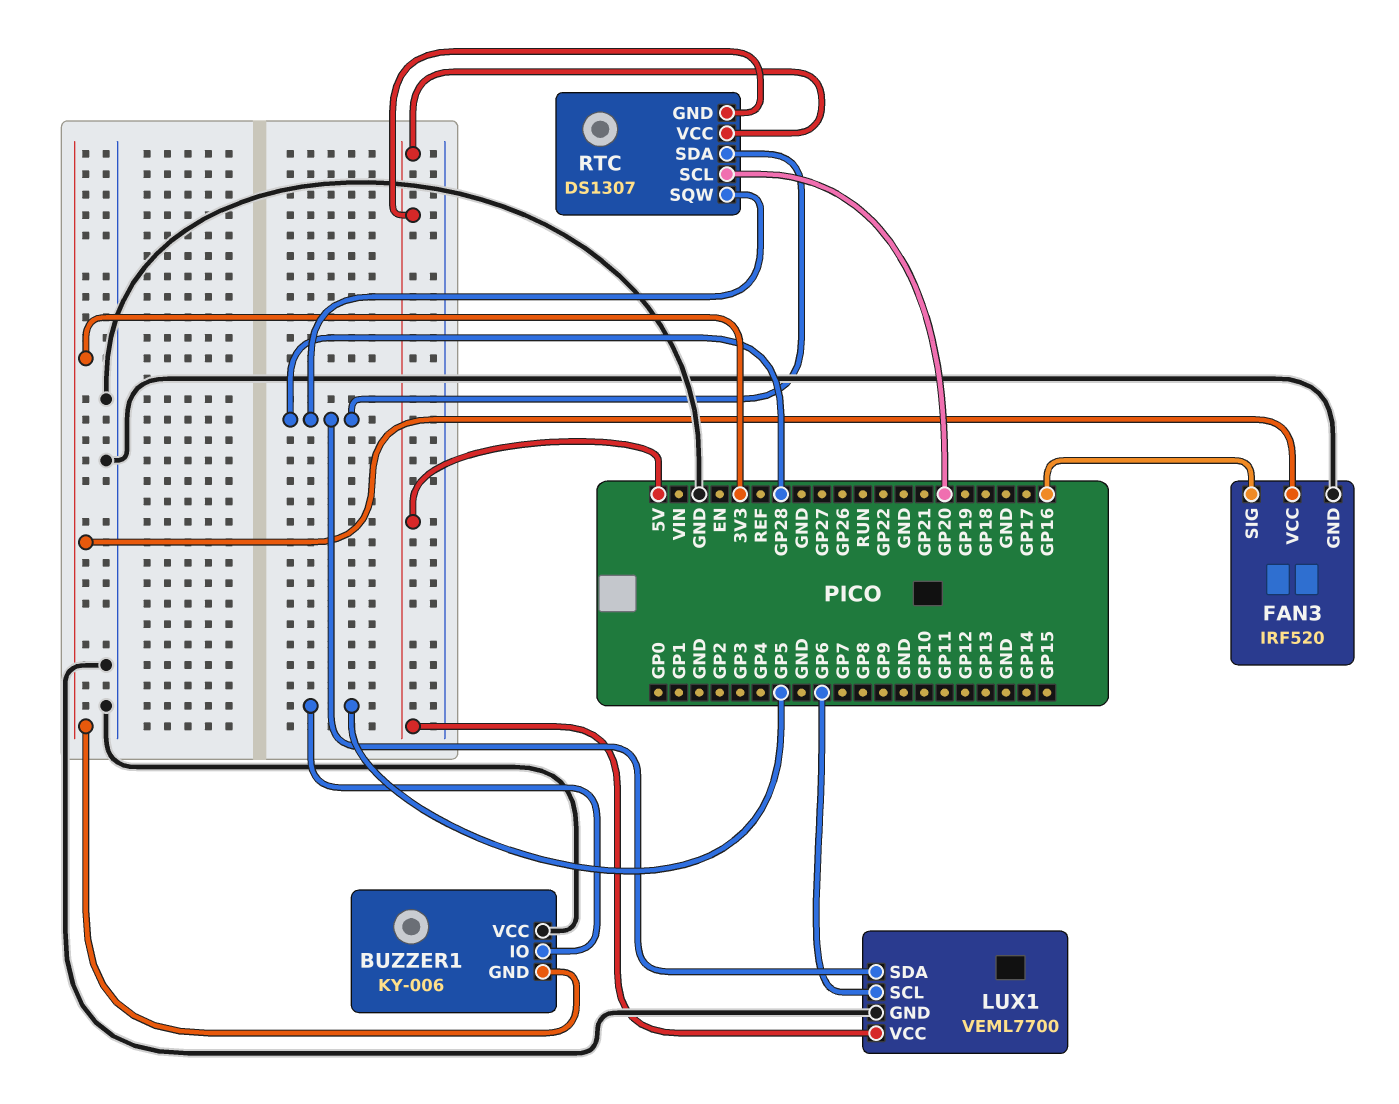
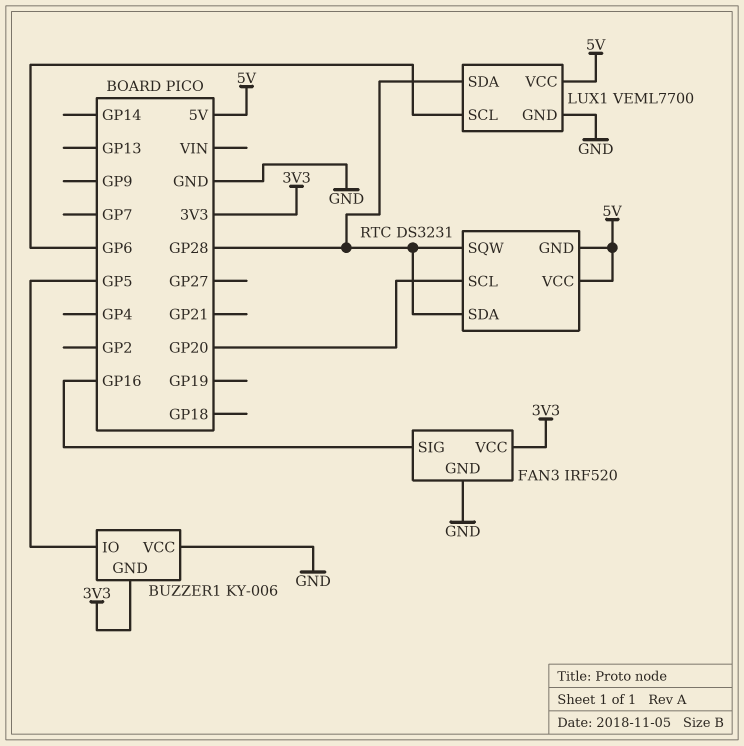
RTC: DS1307 -> DS3231

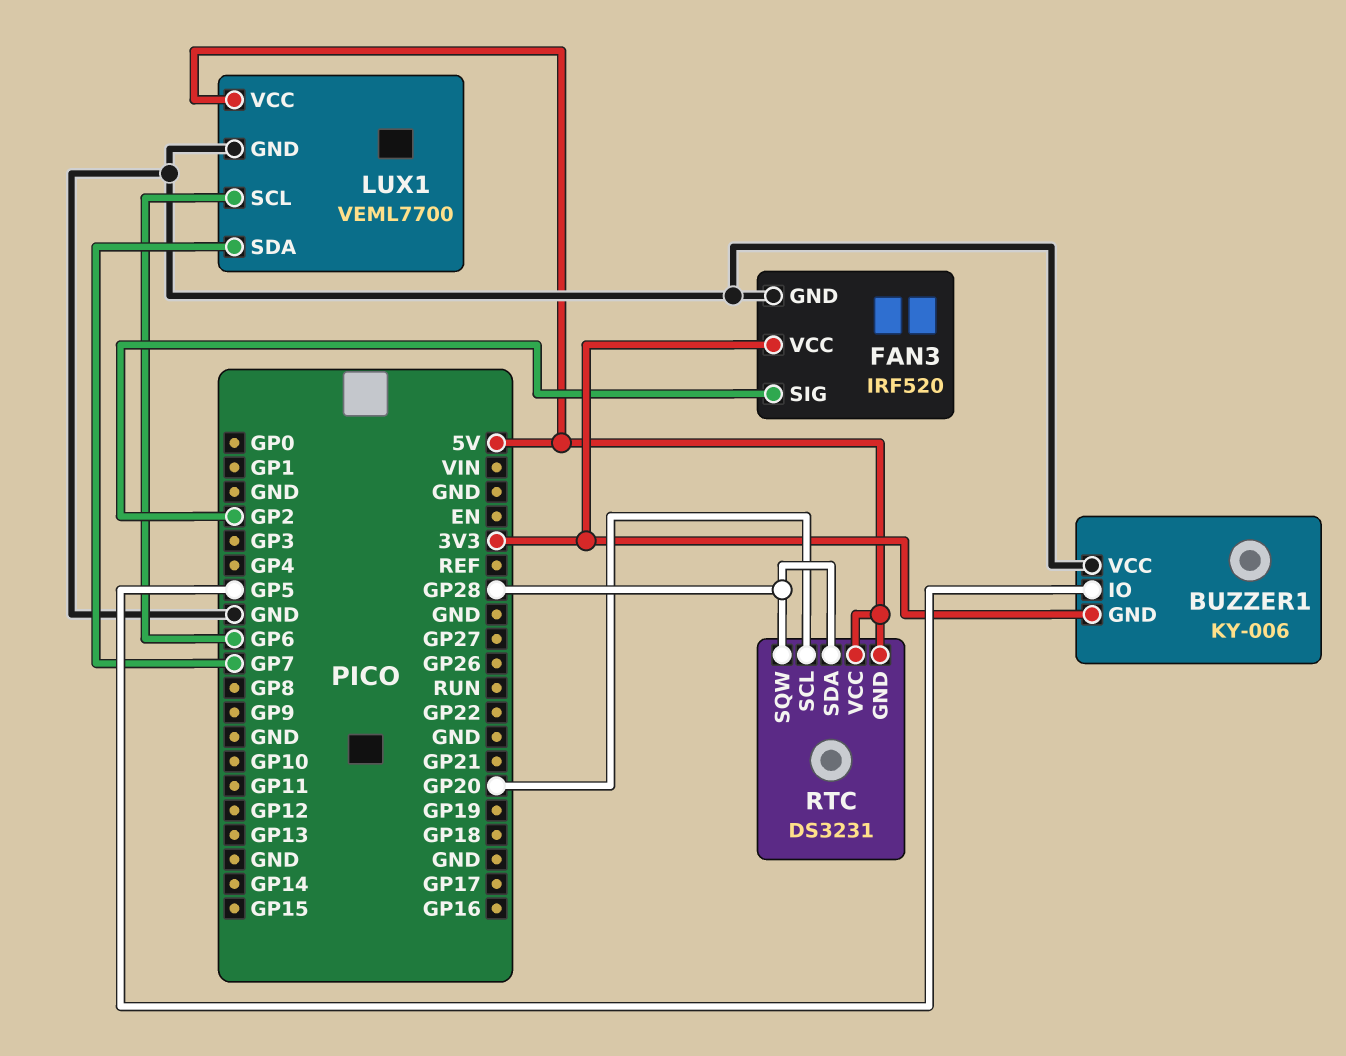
FAN3 pin SIG: GP16 -> GP2
LUX1 pin SDA: GP28 -> GP7

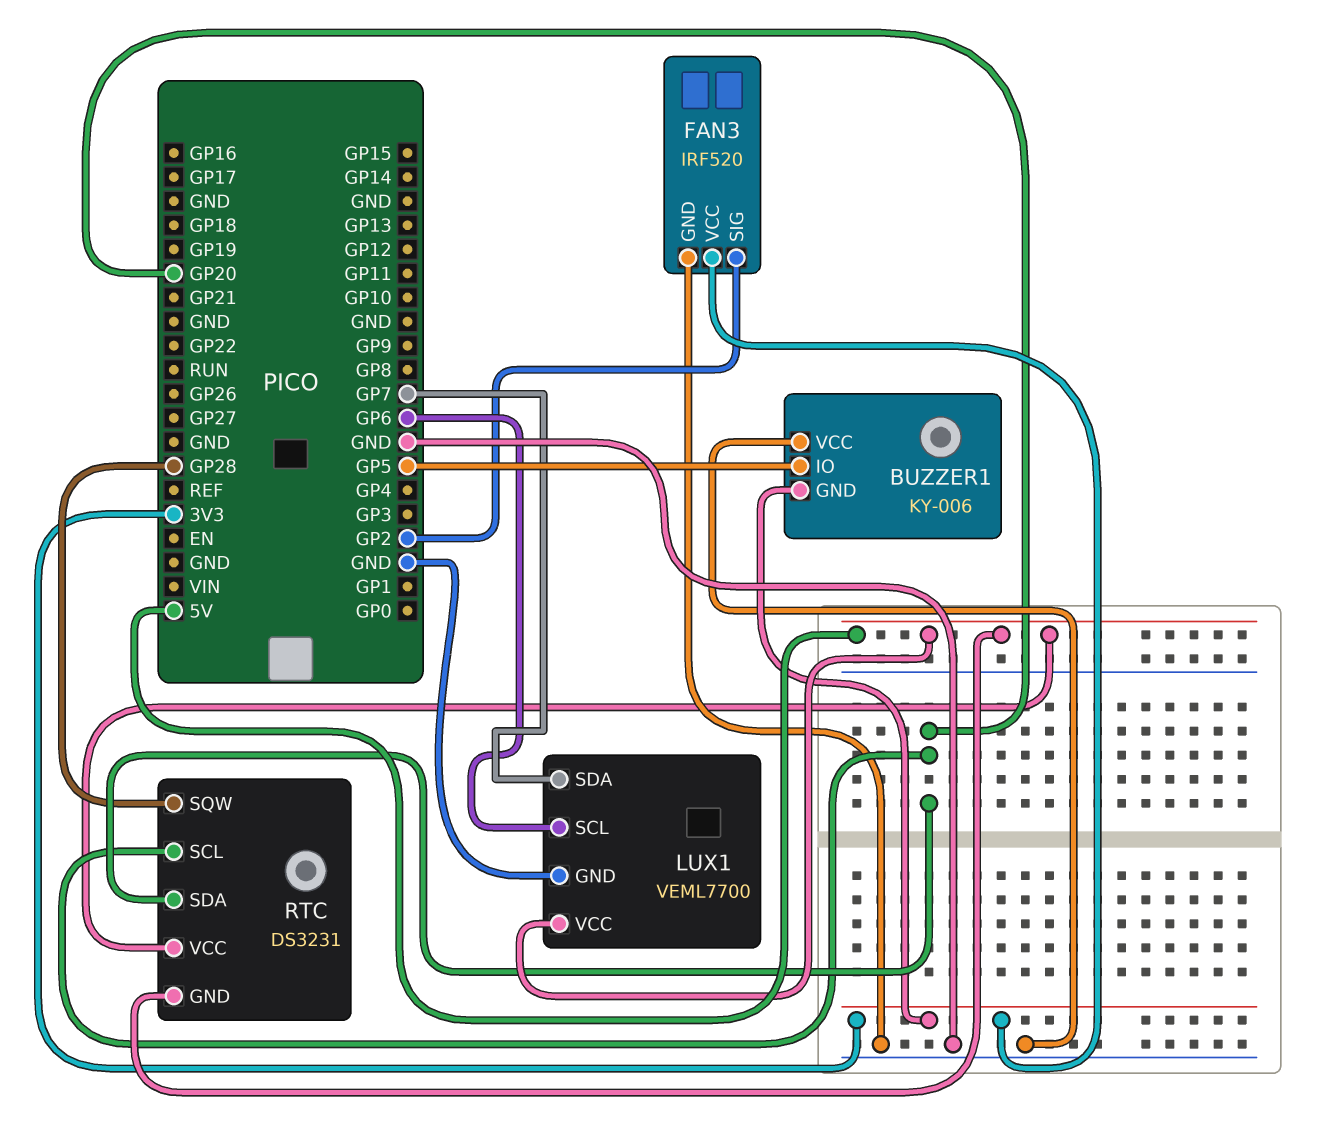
RTC pin SDA: GP28 -> GP20

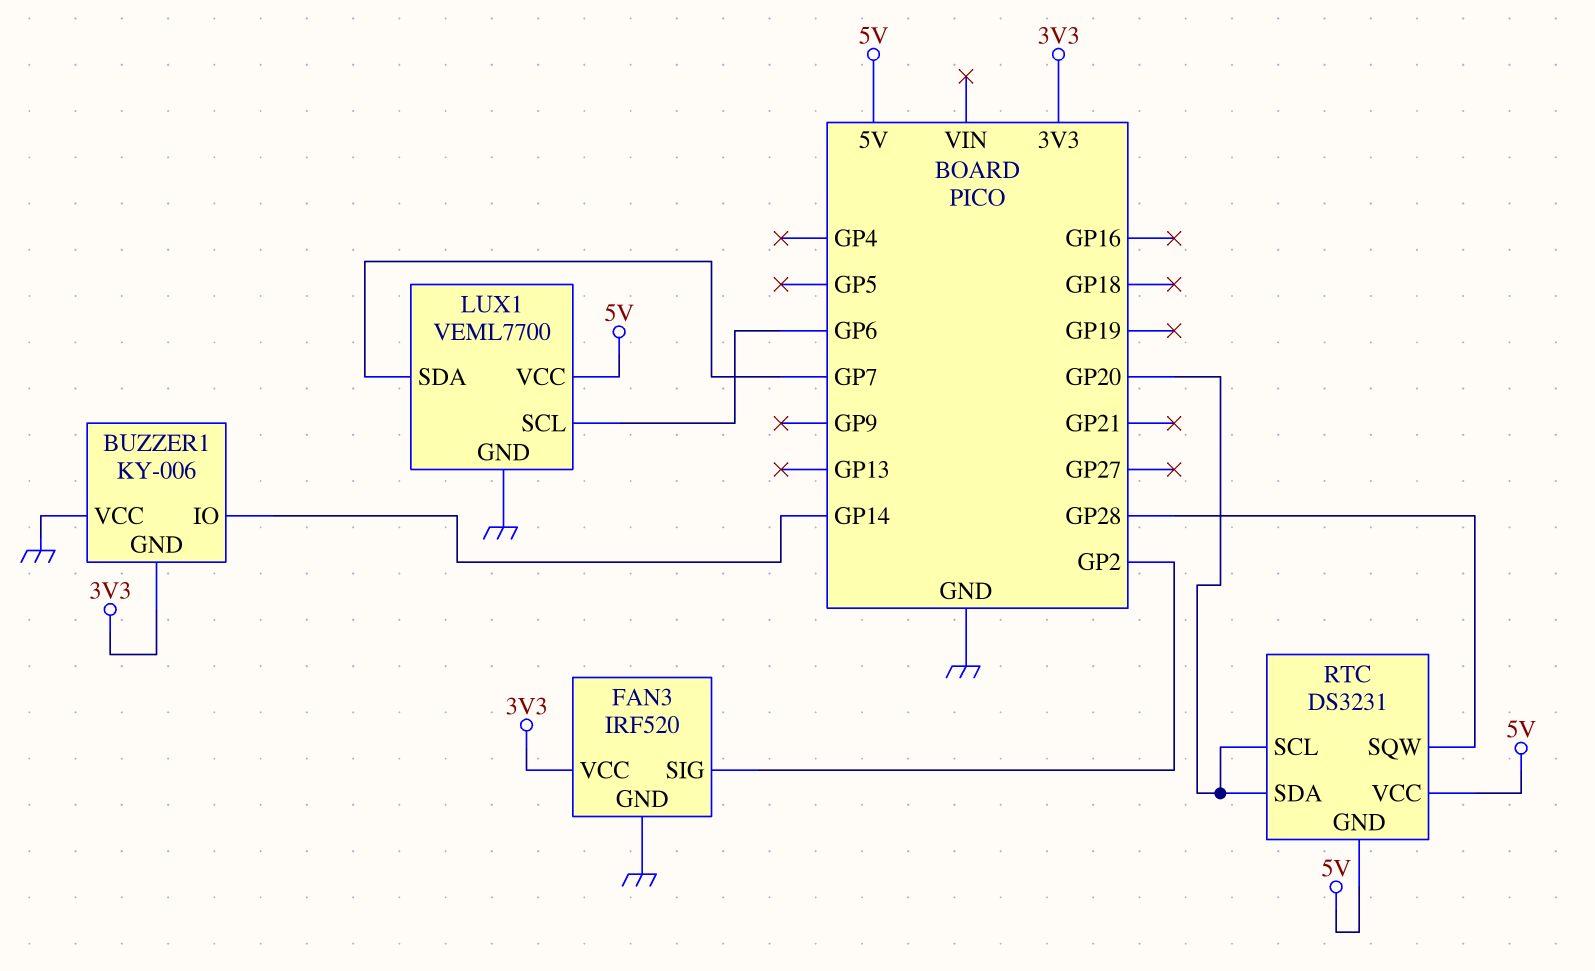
BUZZER1 pin IO: GP5 -> GP14

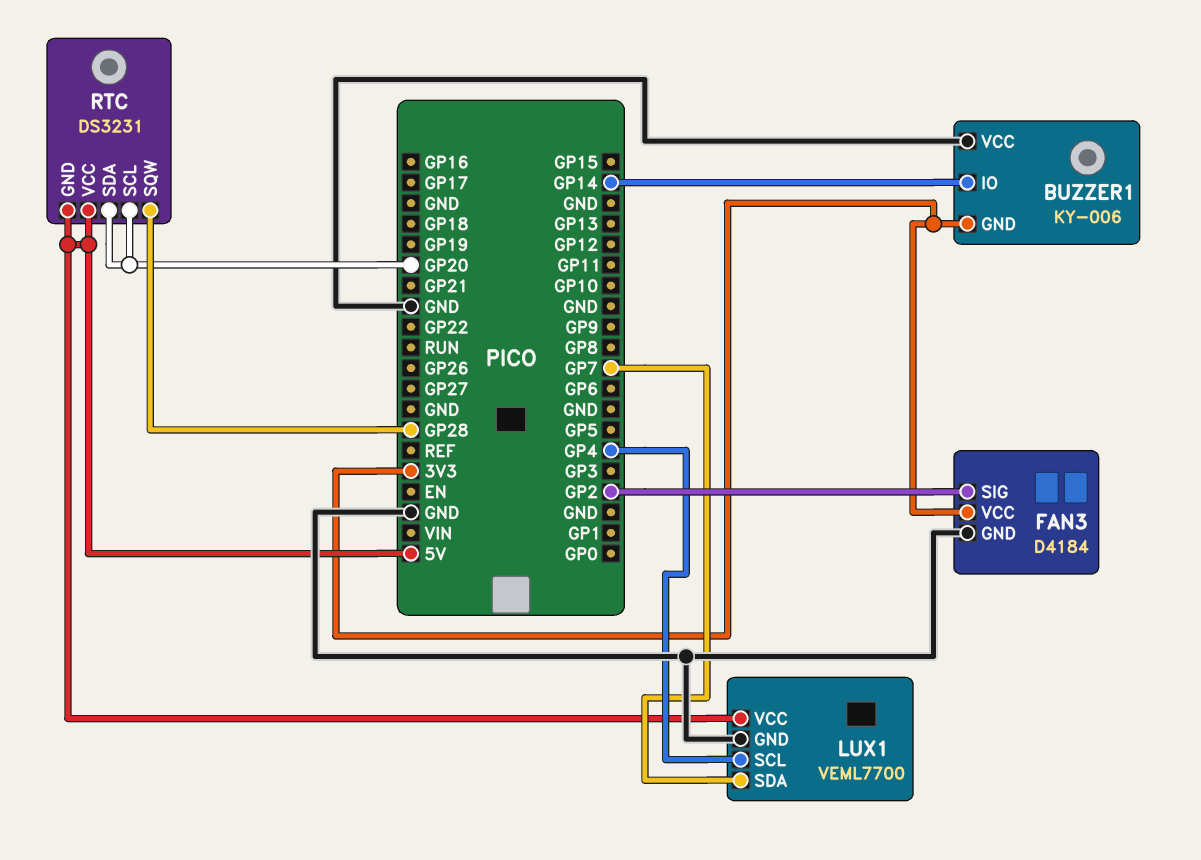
FAN3: IRF520 -> D4184
LUX1 pin SCL: GP6 -> GP4

